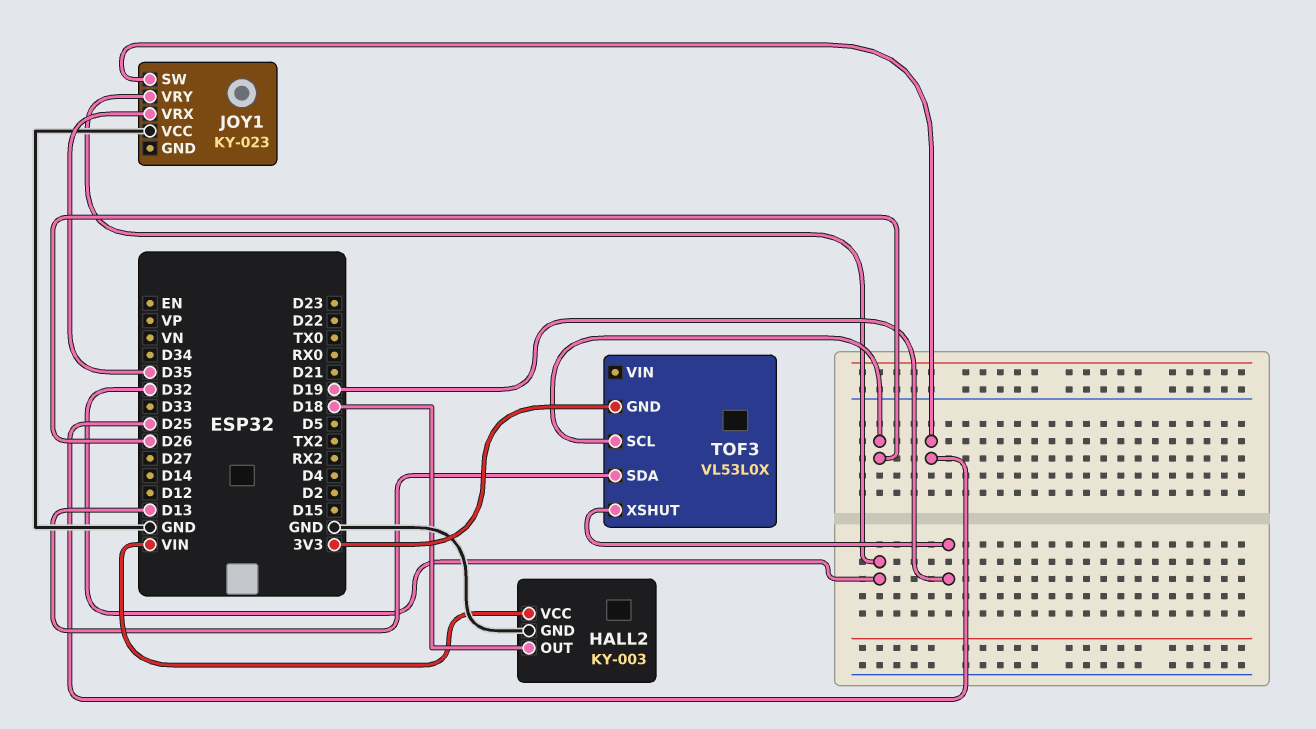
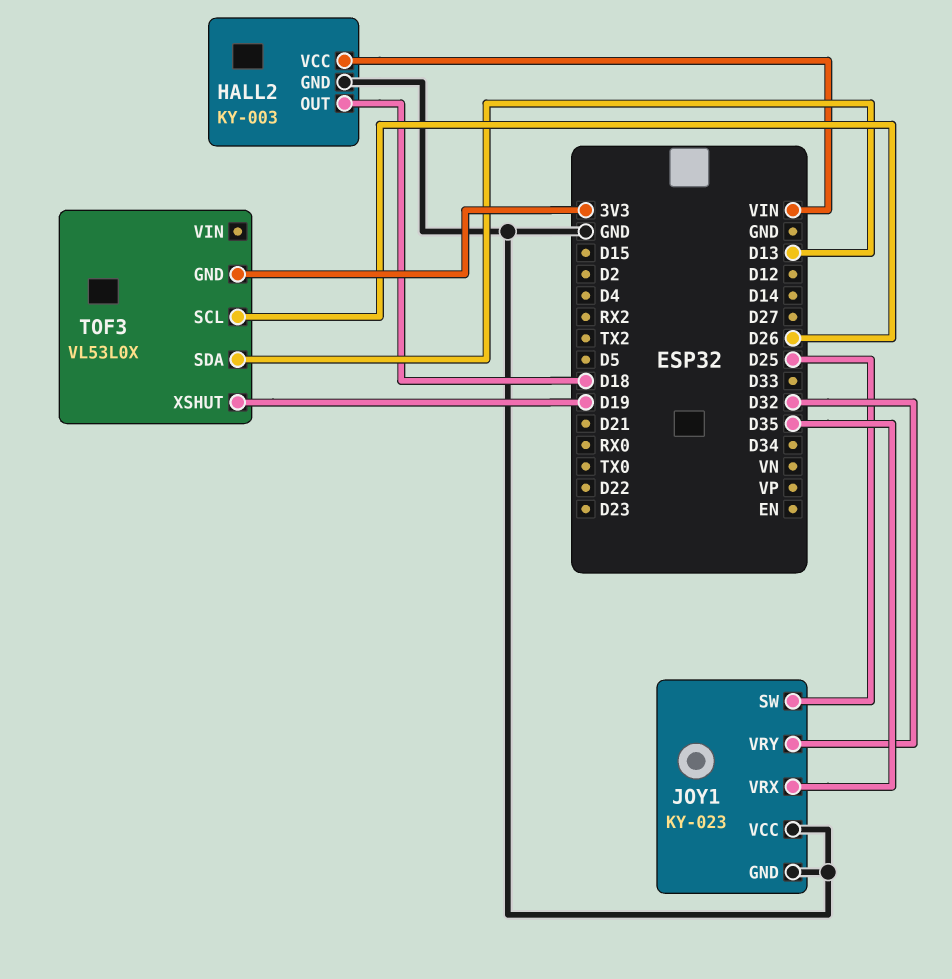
JOY1 pin GND: none -> GND

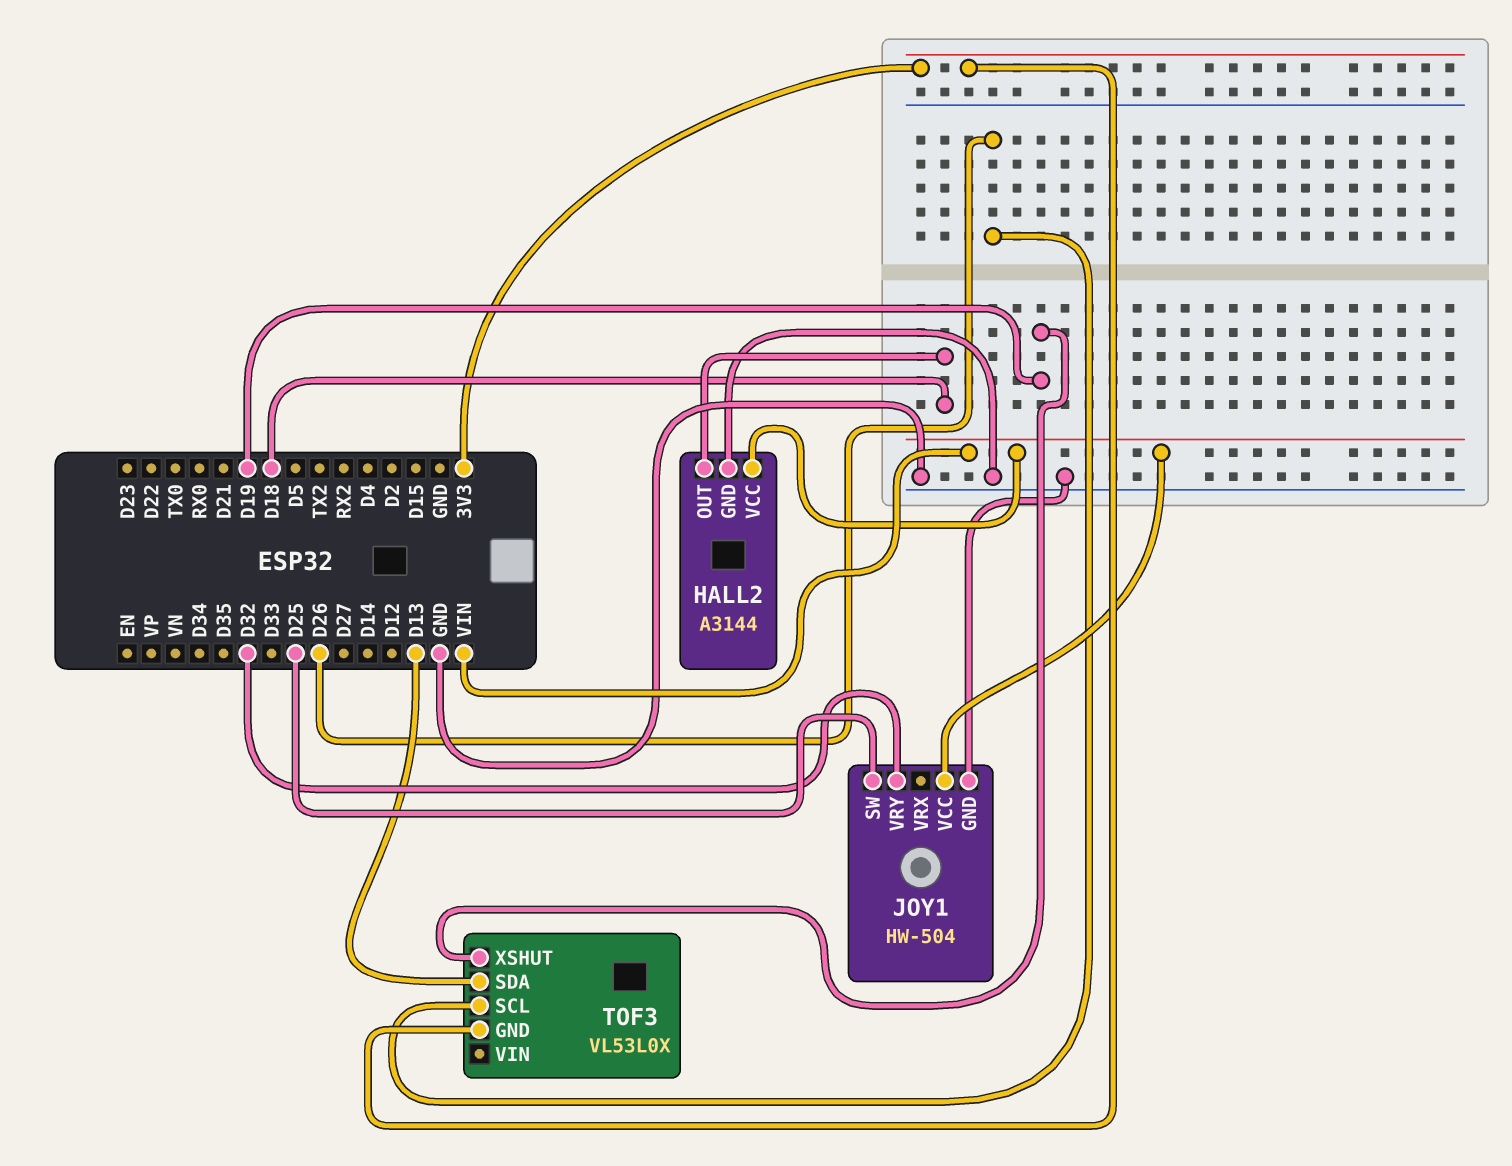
HALL2: KY-003 -> A3144
JOY1: KY-023 -> HW-504
JOY1 pin VCC: GND -> VIN
JOY1 pin VRX: D35 -> none

